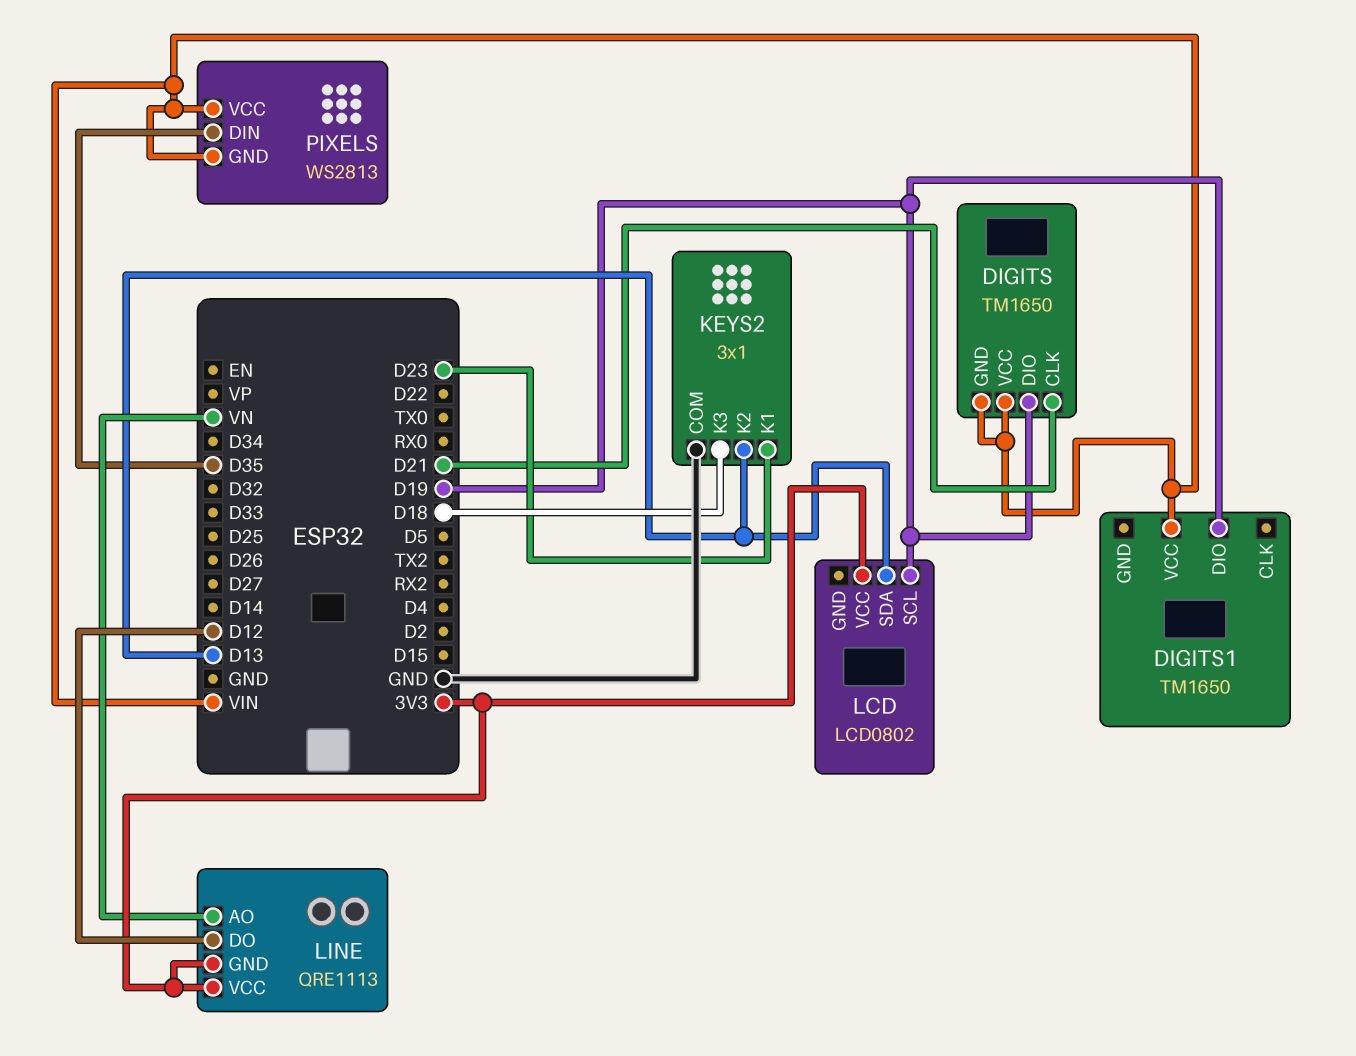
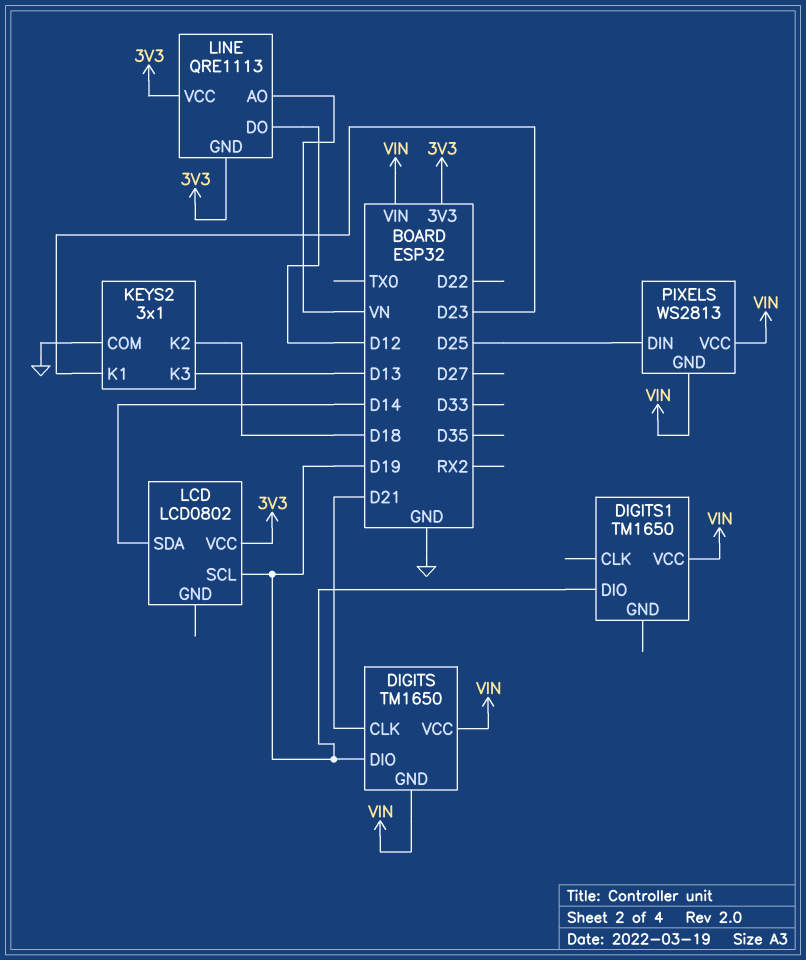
KEYS2 pin K2: D13 -> D18
KEYS2 pin K3: D18 -> D13
LCD pin SDA: D13 -> D14
PIXELS pin DIN: D35 -> D25

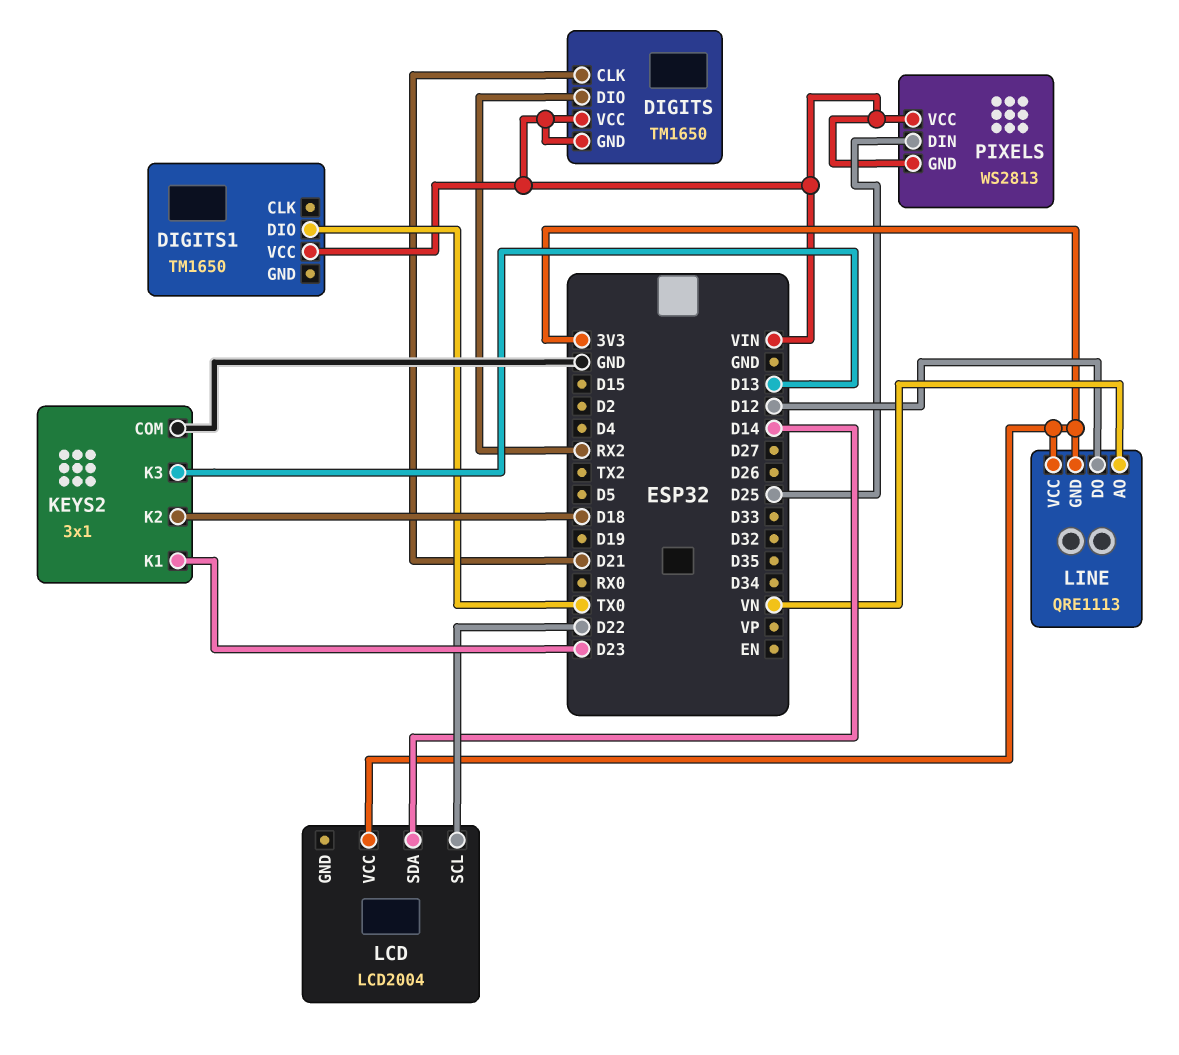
DIGITS pin DIO: D19 -> RX2
DIGITS1 pin DIO: D19 -> TX0
LCD: LCD0802 -> LCD2004
LCD pin SCL: D19 -> D22

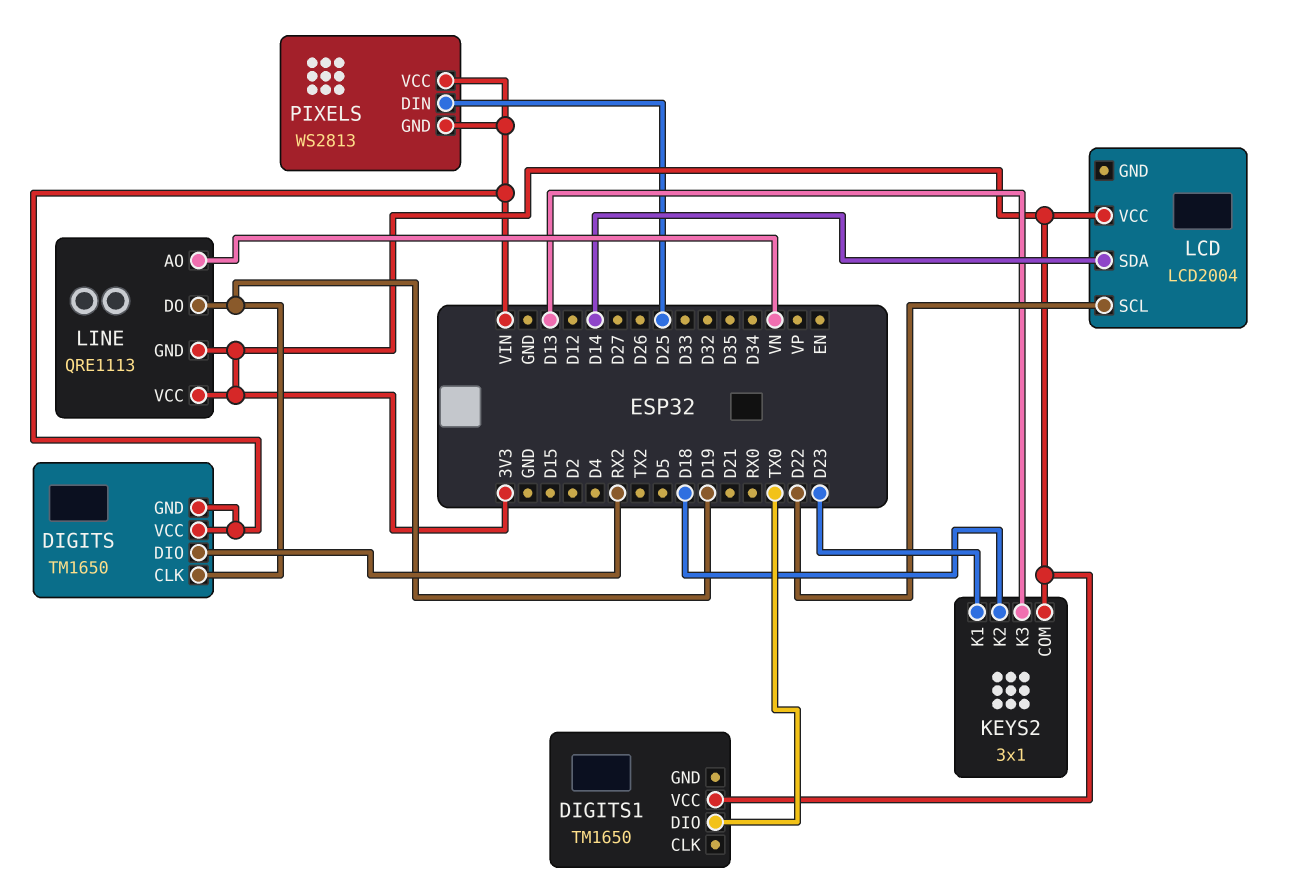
DIGITS pin CLK: D21 -> D19
DIGITS1 pin VCC: VIN -> 3V3
KEYS2 pin COM: GND -> 3V3
LINE pin DO: D12 -> D19

